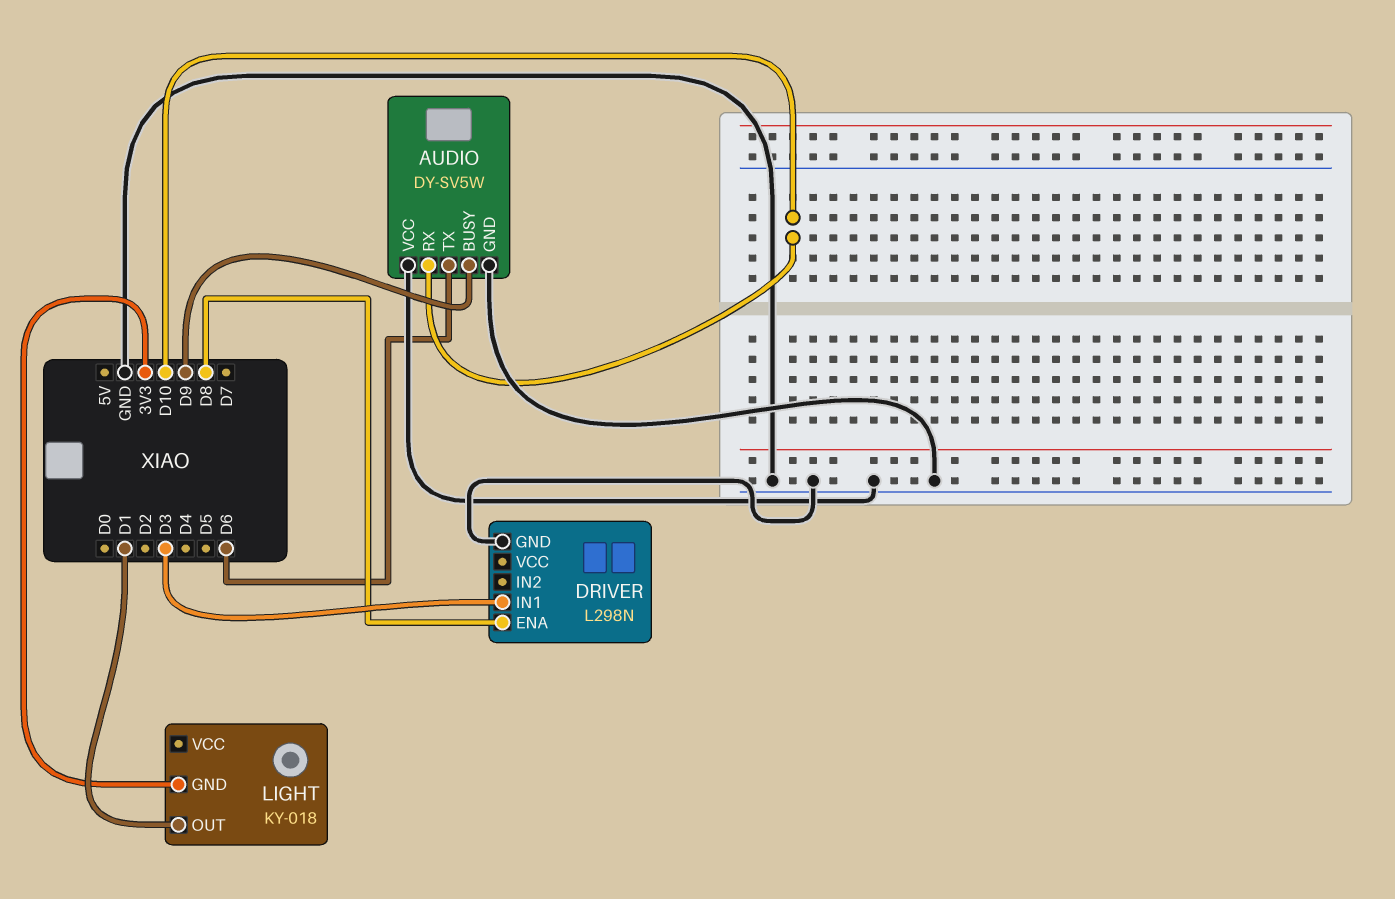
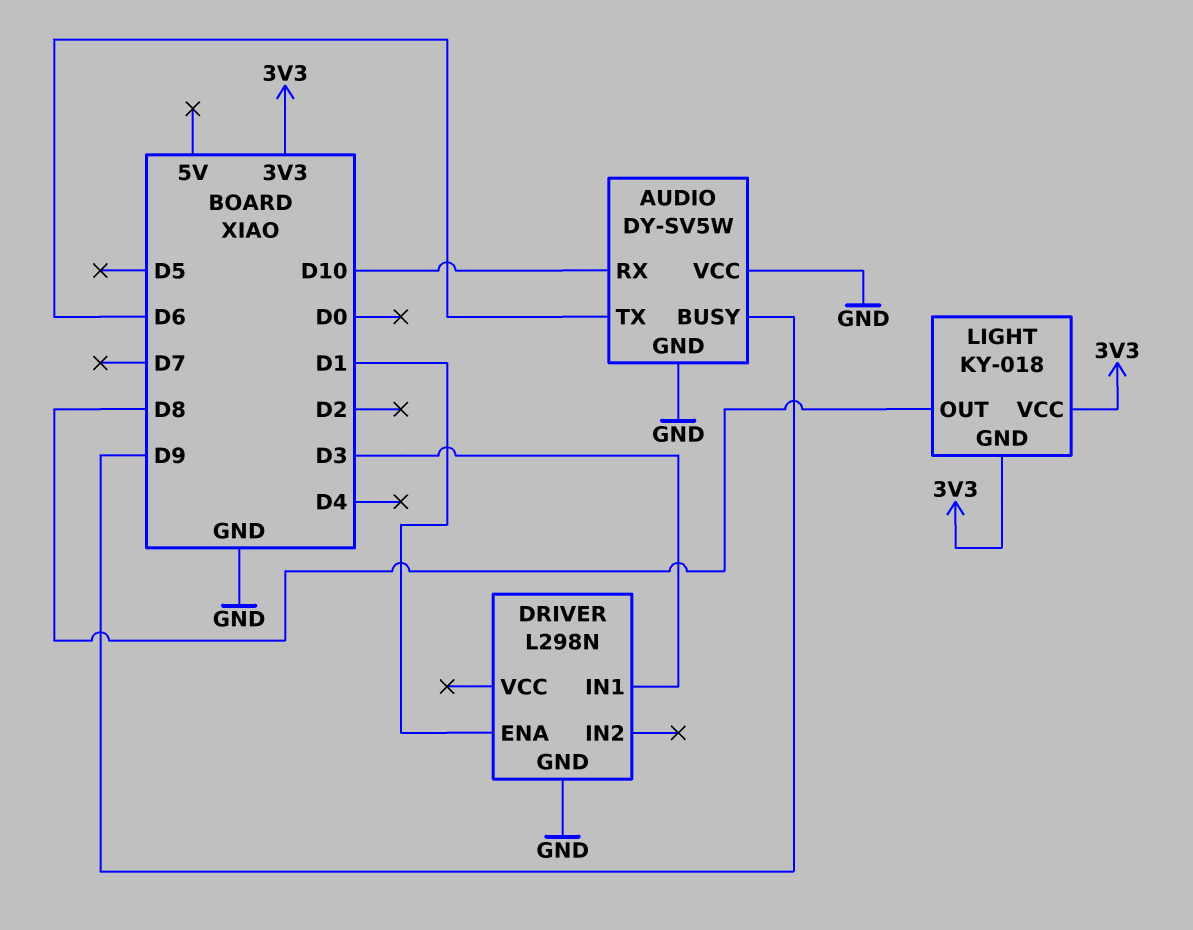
DRIVER pin ENA: D8 -> D1
LIGHT pin OUT: D1 -> D8
LIGHT pin VCC: none -> 3V3

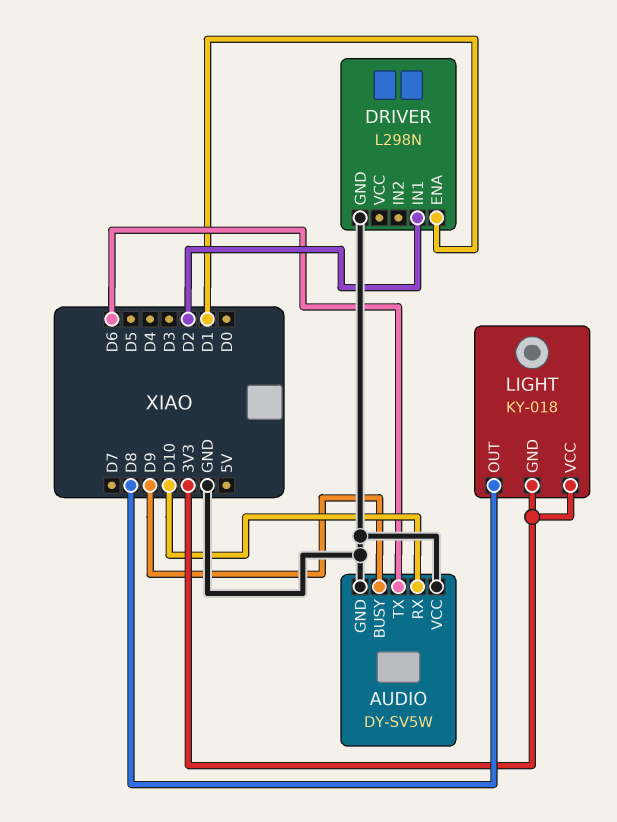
DRIVER pin IN1: D3 -> D2

